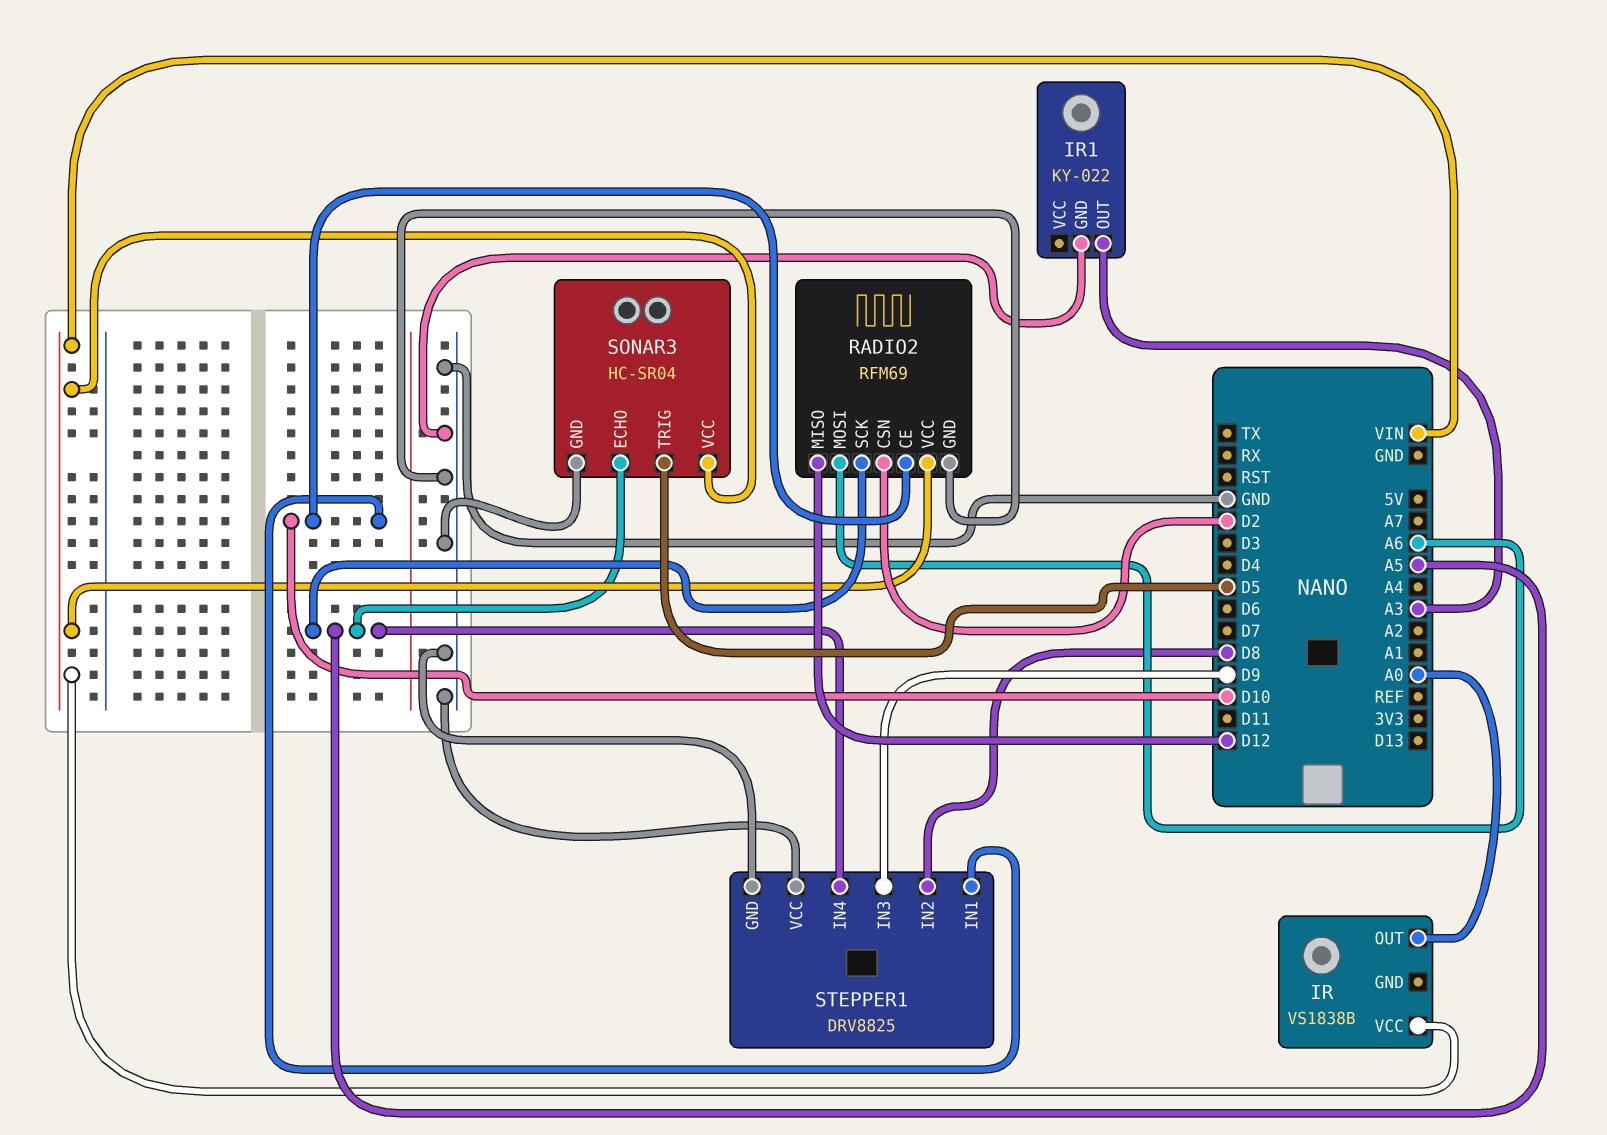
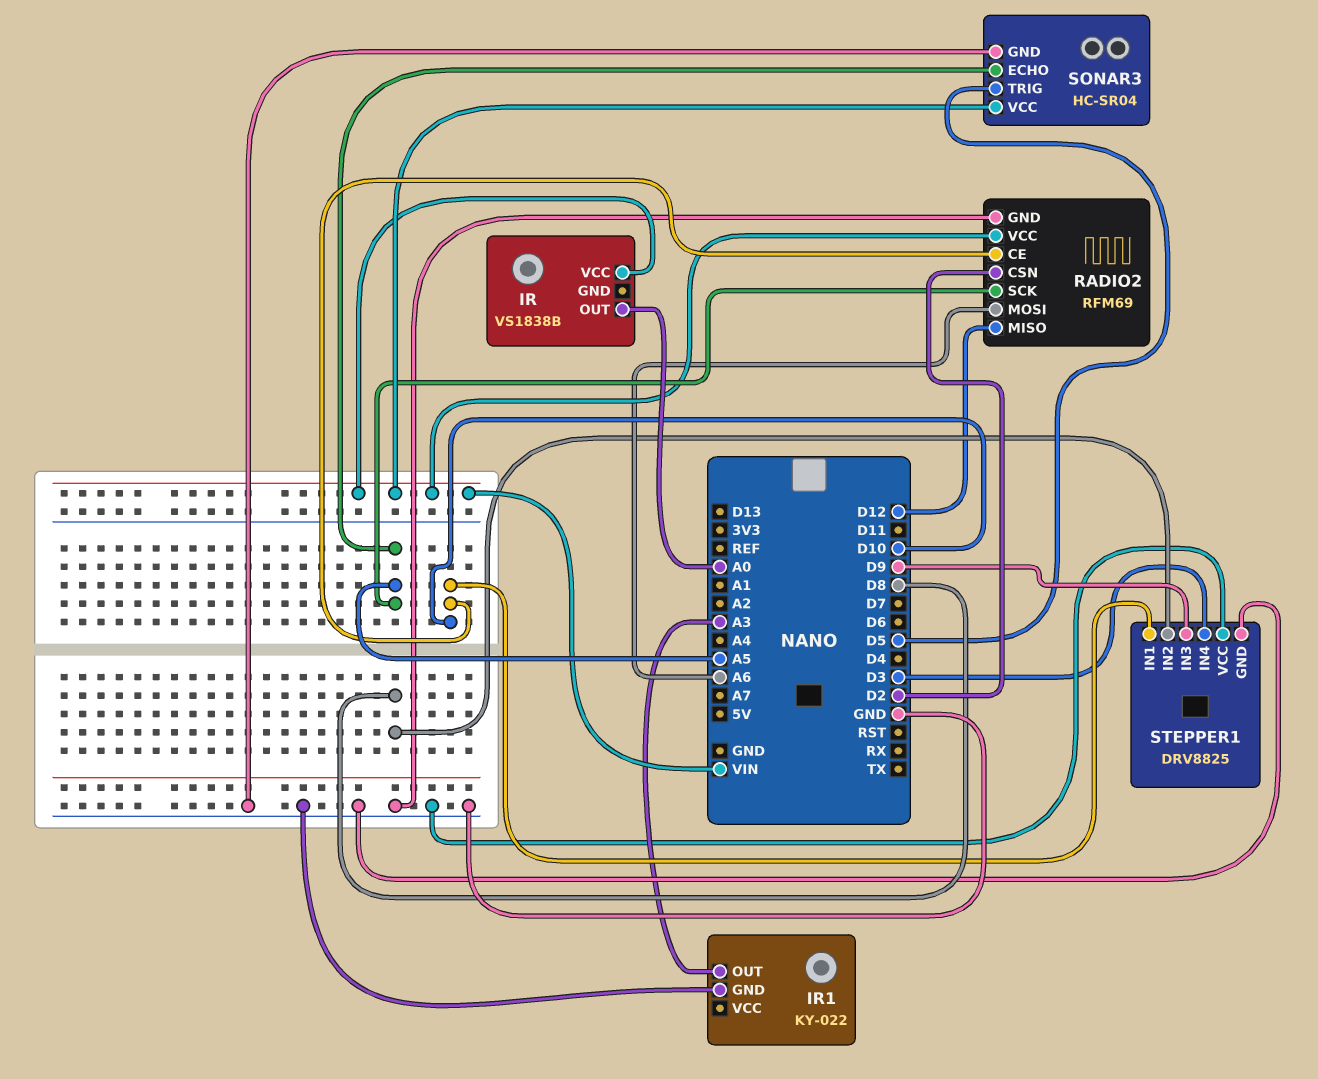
STEPPER1 pin IN4: A5 -> D3

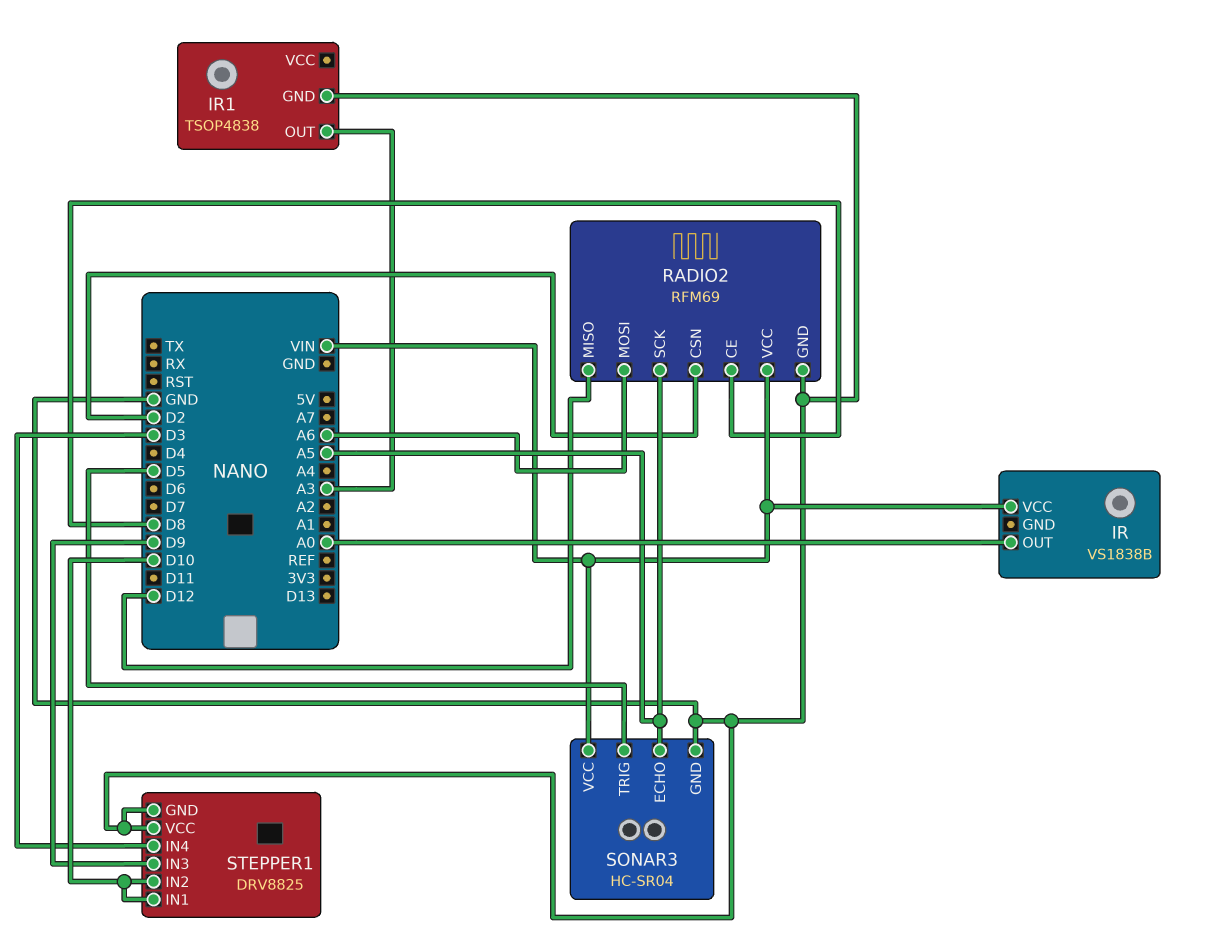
IR1: KY-022 -> TSOP4838
RADIO2 pin CE: D10 -> D8
STEPPER1 pin IN2: D8 -> D10

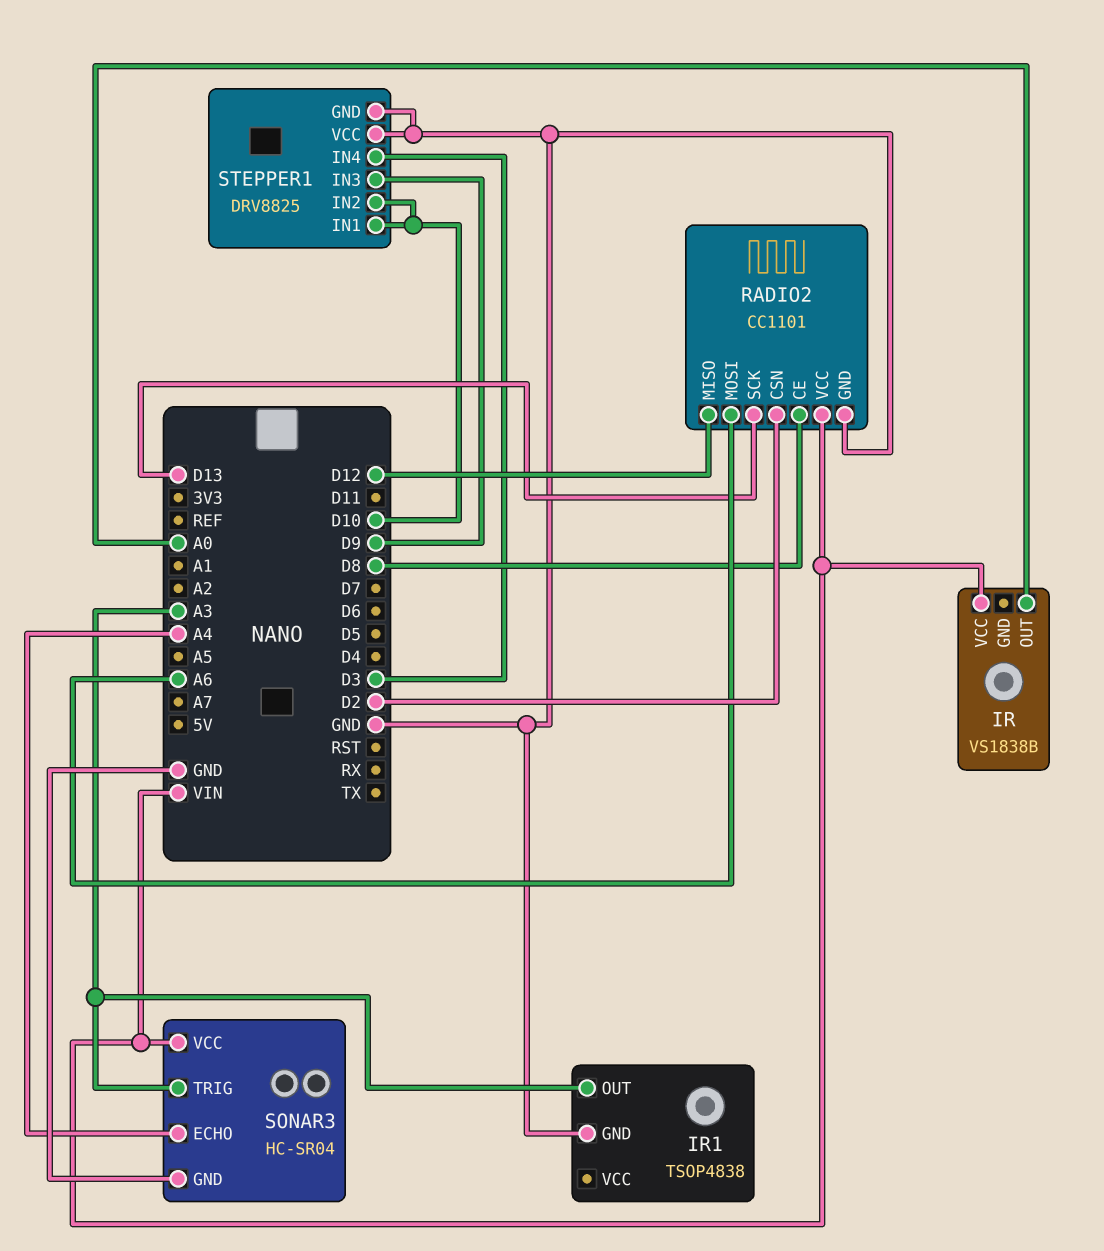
RADIO2: RFM69 -> CC1101
RADIO2 pin SCK: A5 -> D13
SONAR3 pin ECHO: A5 -> A4
SONAR3 pin TRIG: D5 -> A3

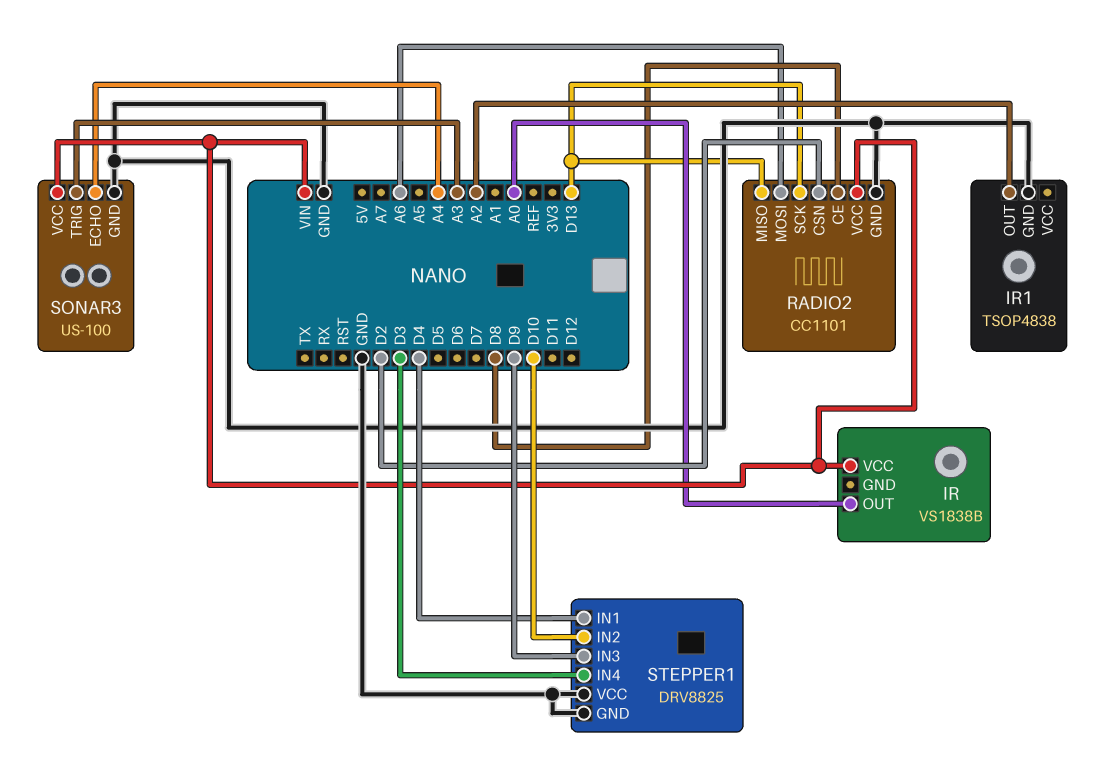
IR1 pin OUT: A3 -> A2
RADIO2 pin MISO: D12 -> D13
SONAR3: HC-SR04 -> US-100
STEPPER1 pin IN1: D10 -> D4

